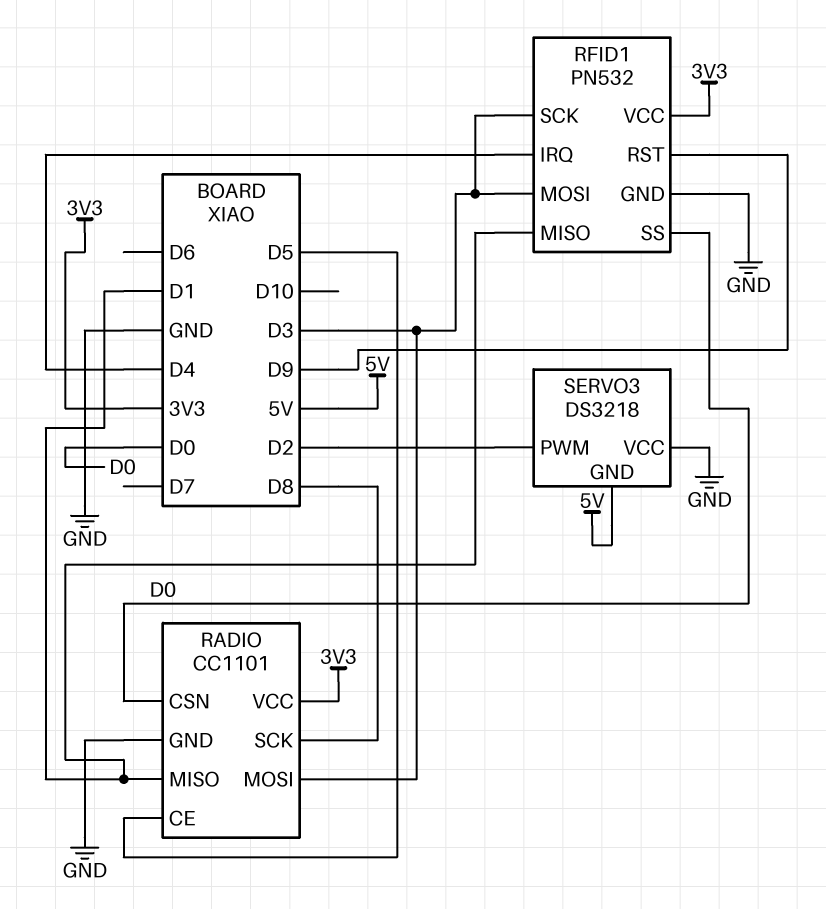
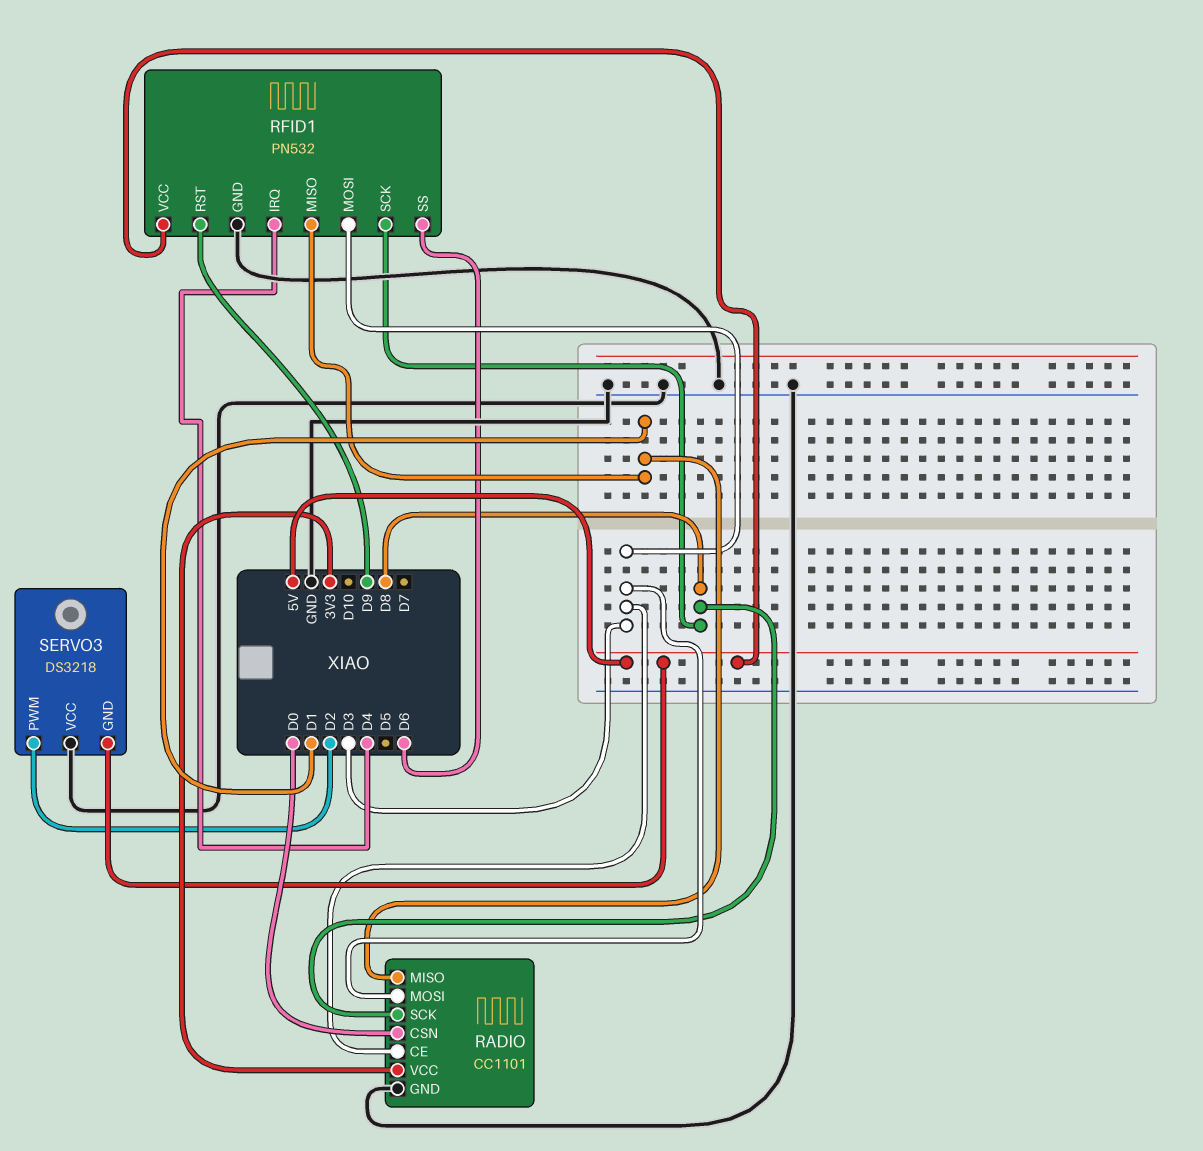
RADIO pin CE: D5 -> D3
RFID1 pin SCK: D3 -> D8
RFID1 pin SS: D0 -> D6
RFID1 pin VCC: 3V3 -> 5V

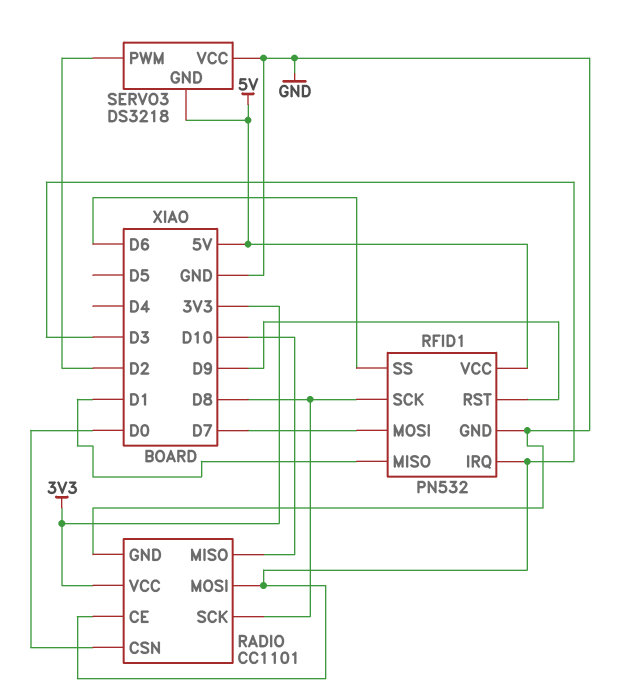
RADIO pin MISO: D1 -> D10
RFID1 pin IRQ: D4 -> D3
RFID1 pin MOSI: D3 -> D7

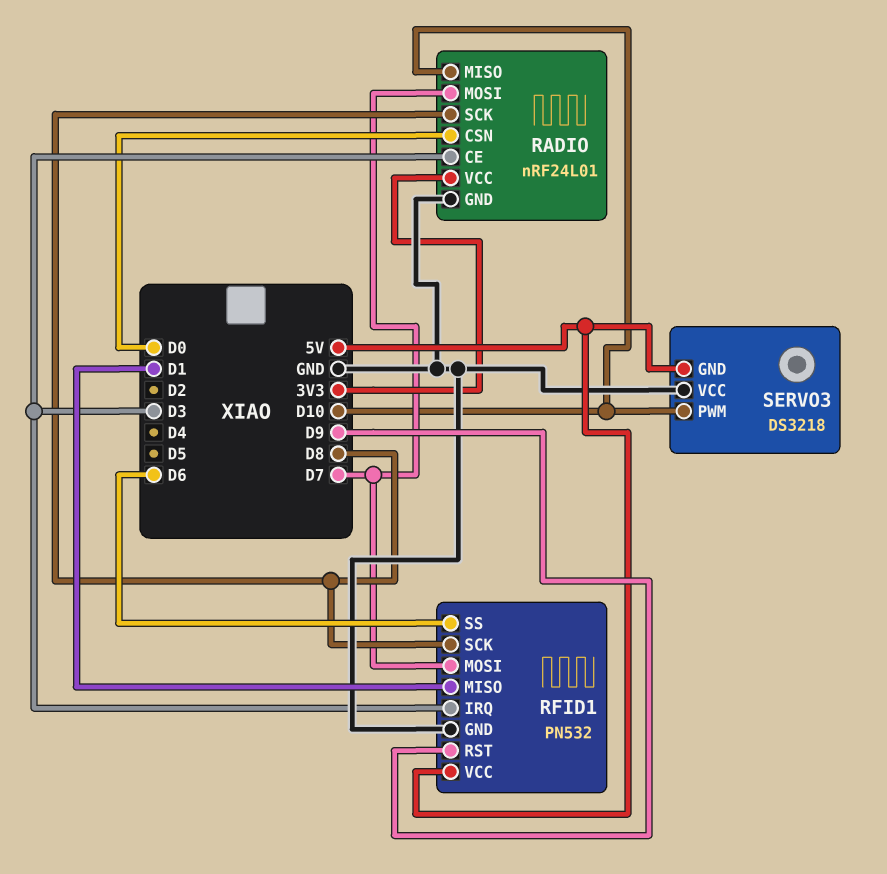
RADIO: CC1101 -> nRF24L01
RADIO pin MOSI: D3 -> D7
SERVO3 pin PWM: D2 -> D10

